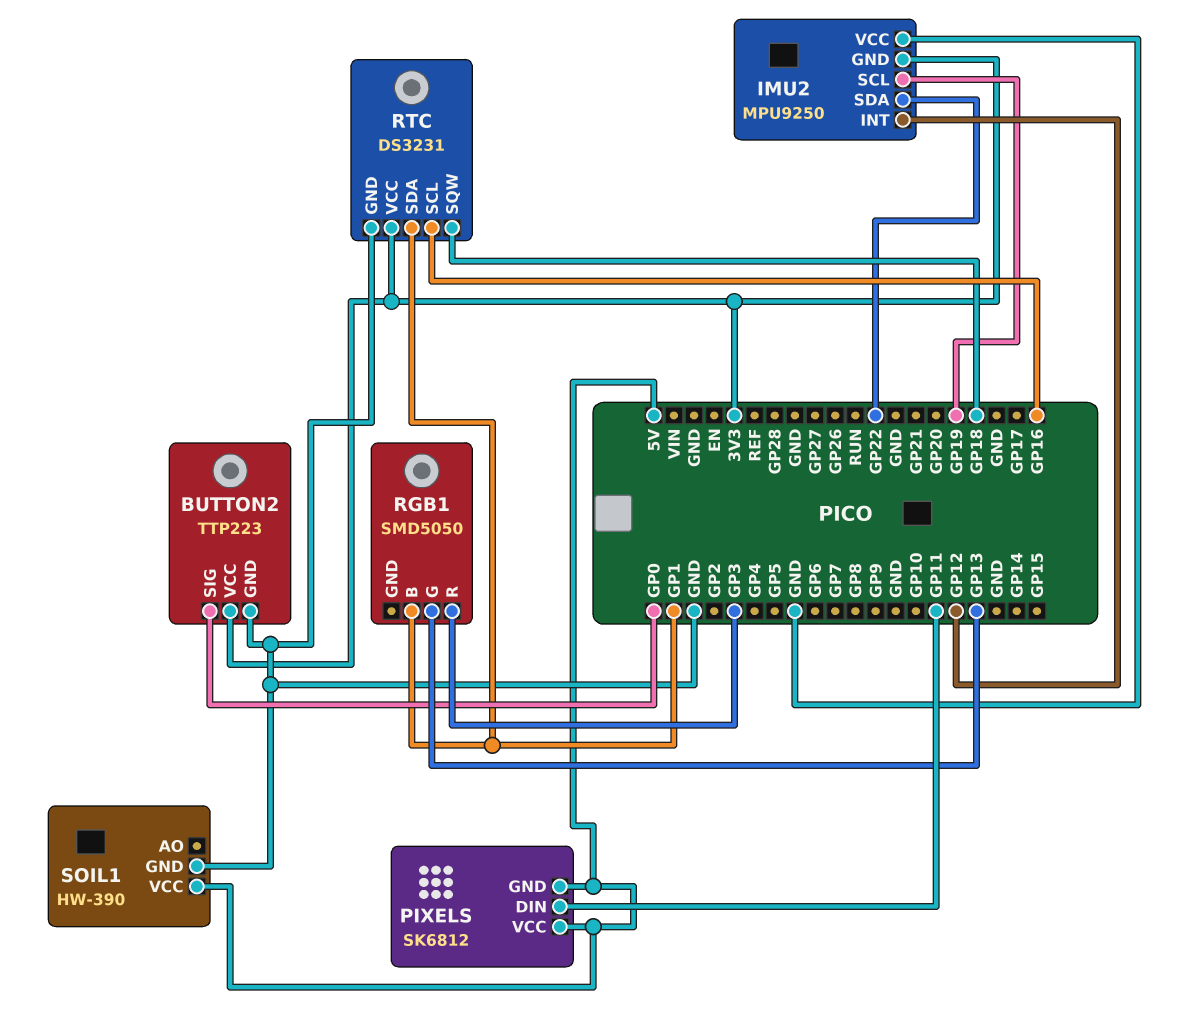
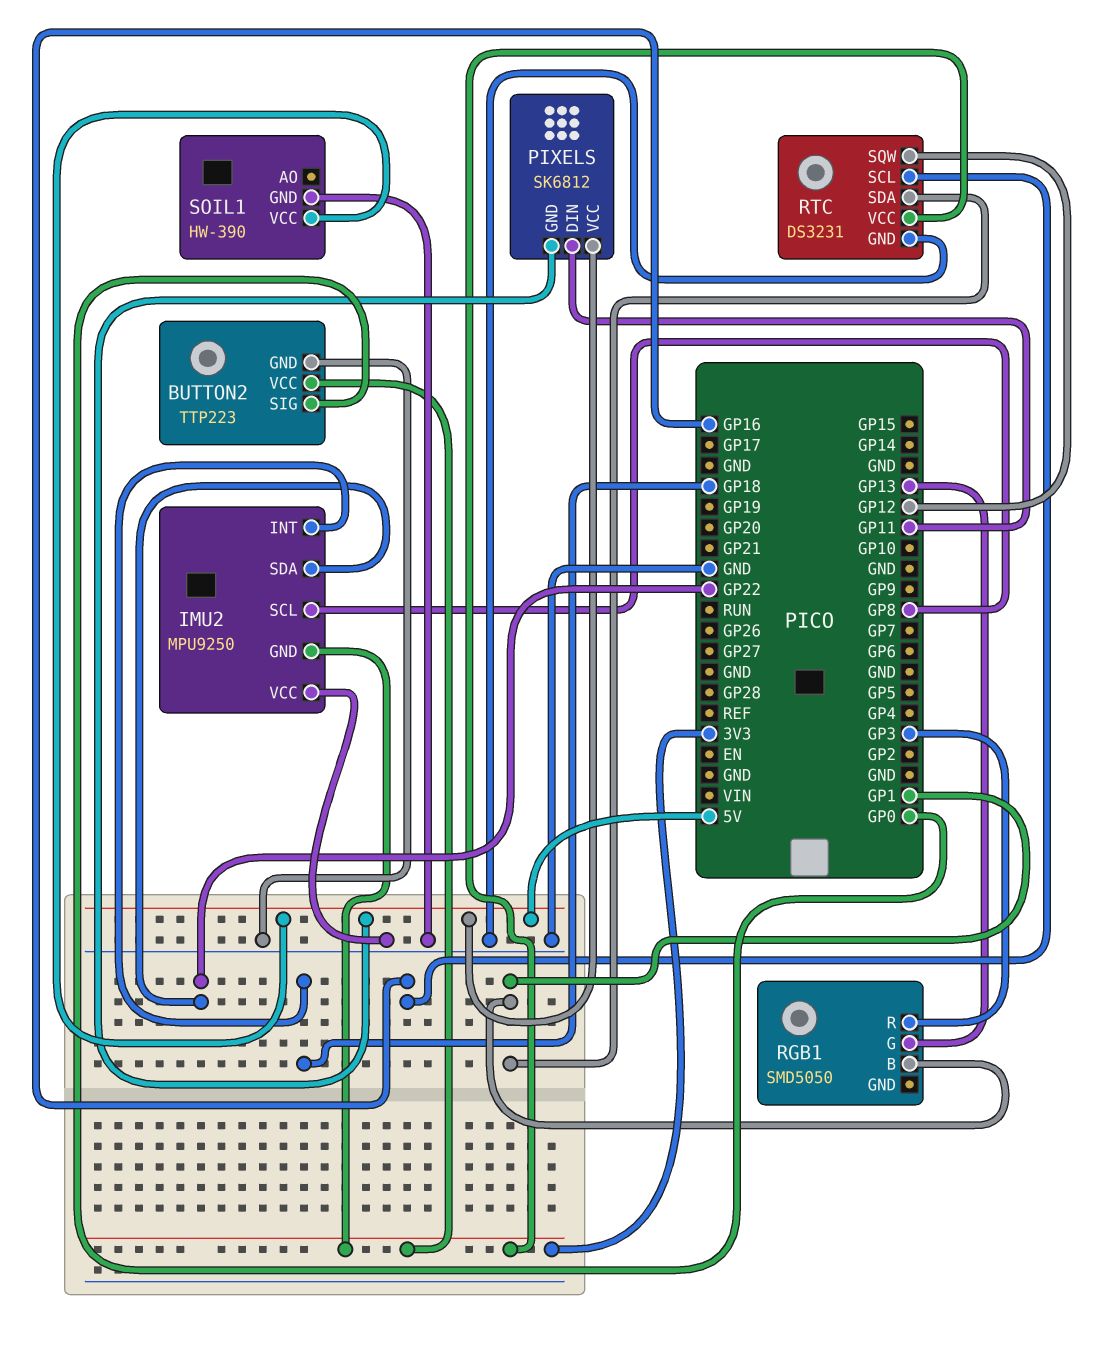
IMU2 pin INT: GP12 -> GP18
IMU2 pin SCL: GP19 -> GP8
RTC pin SQW: GP18 -> GP12

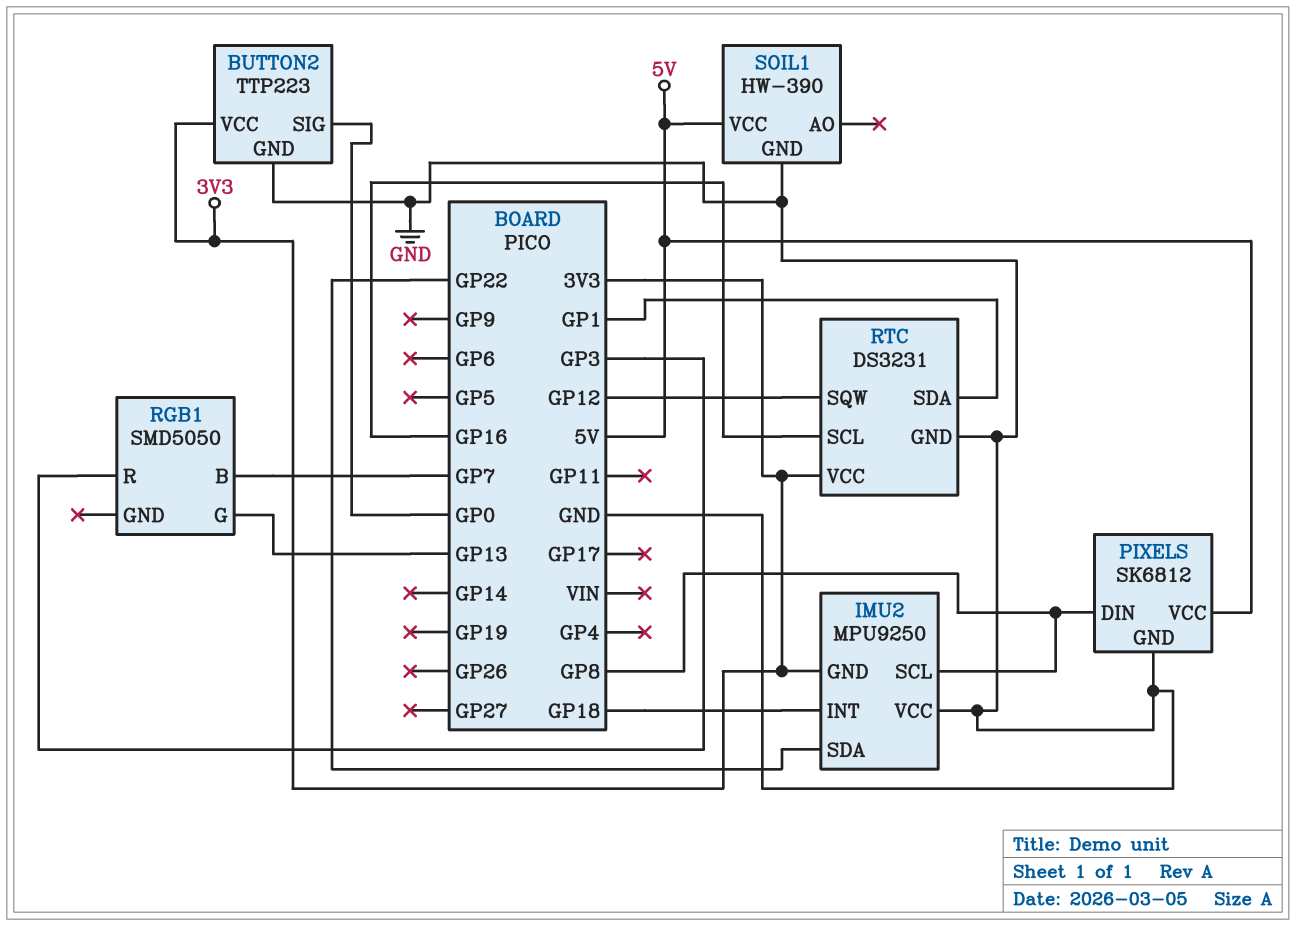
PIXELS pin DIN: GP11 -> GP8
PIXELS pin GND: 5V -> GND
RGB1 pin B: GP1 -> GP7

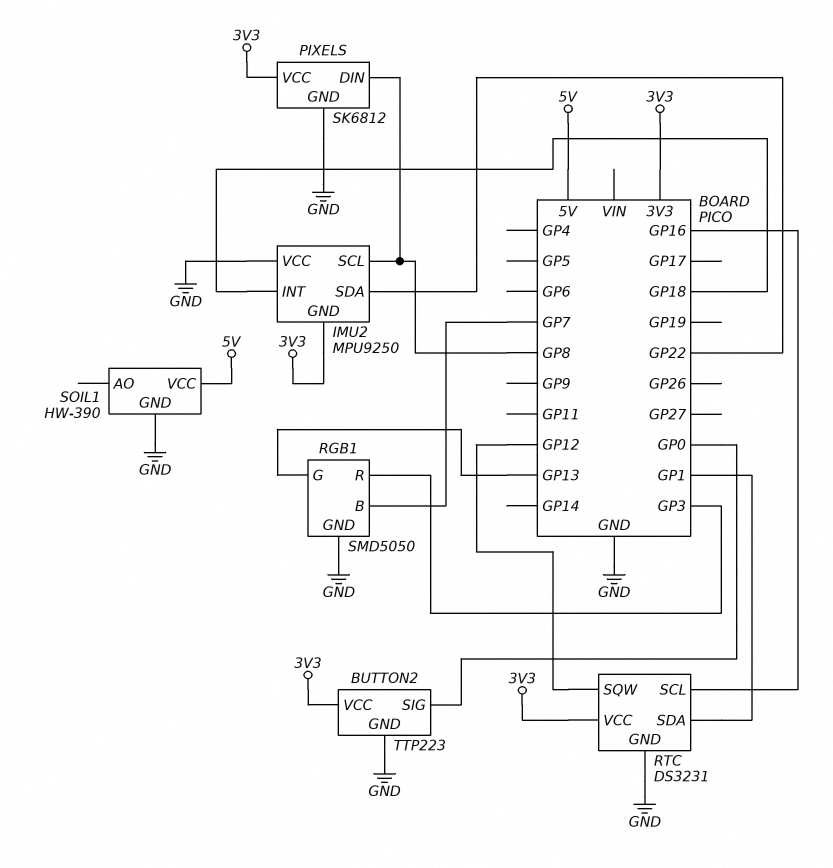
PIXELS pin VCC: 5V -> 3V3
RGB1 pin GND: none -> GND

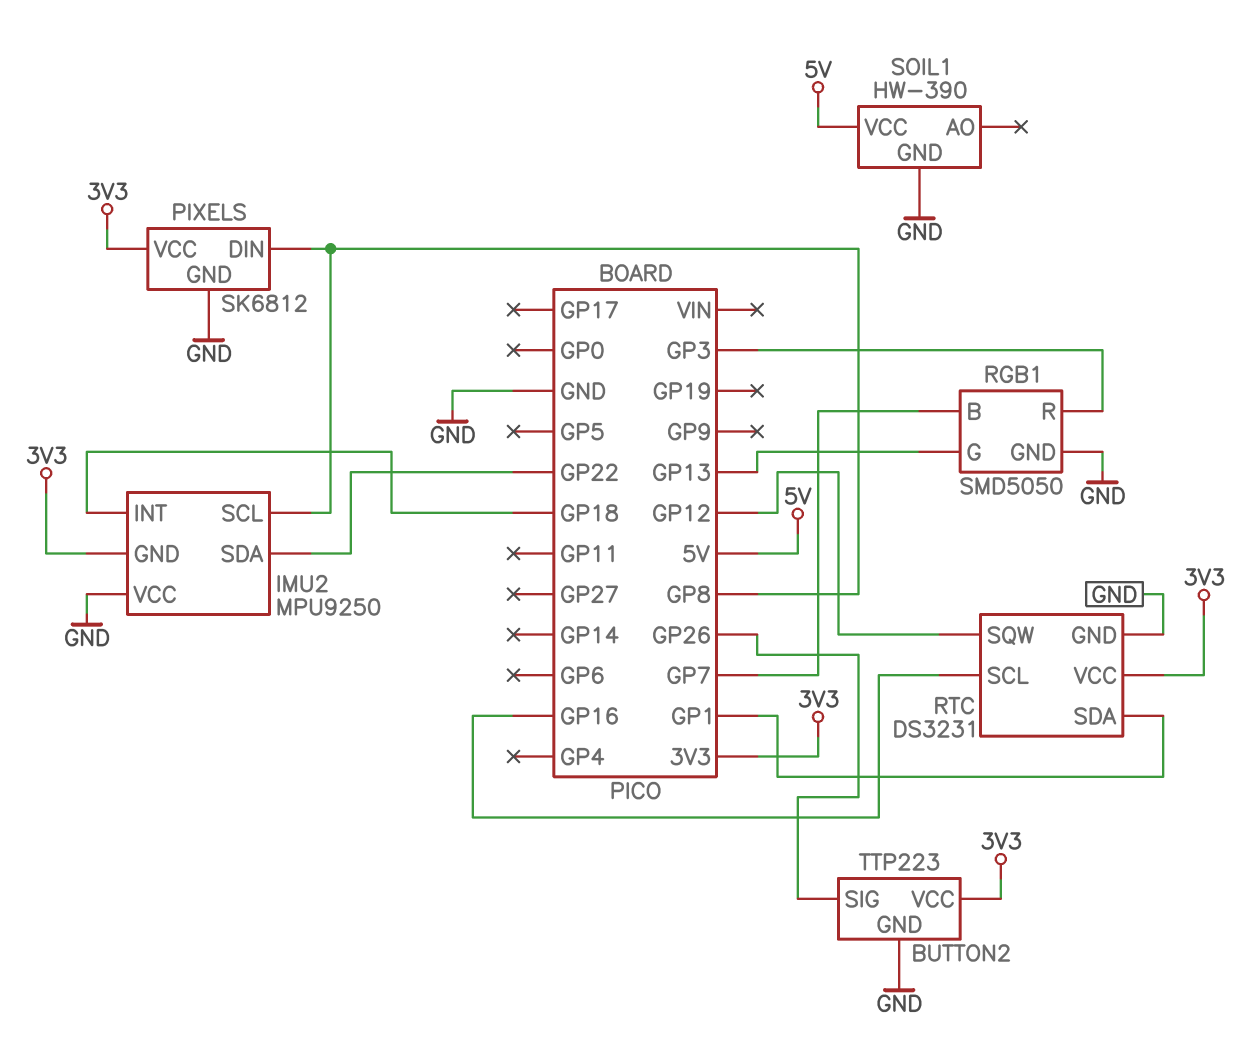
BUTTON2 pin SIG: GP0 -> GP26

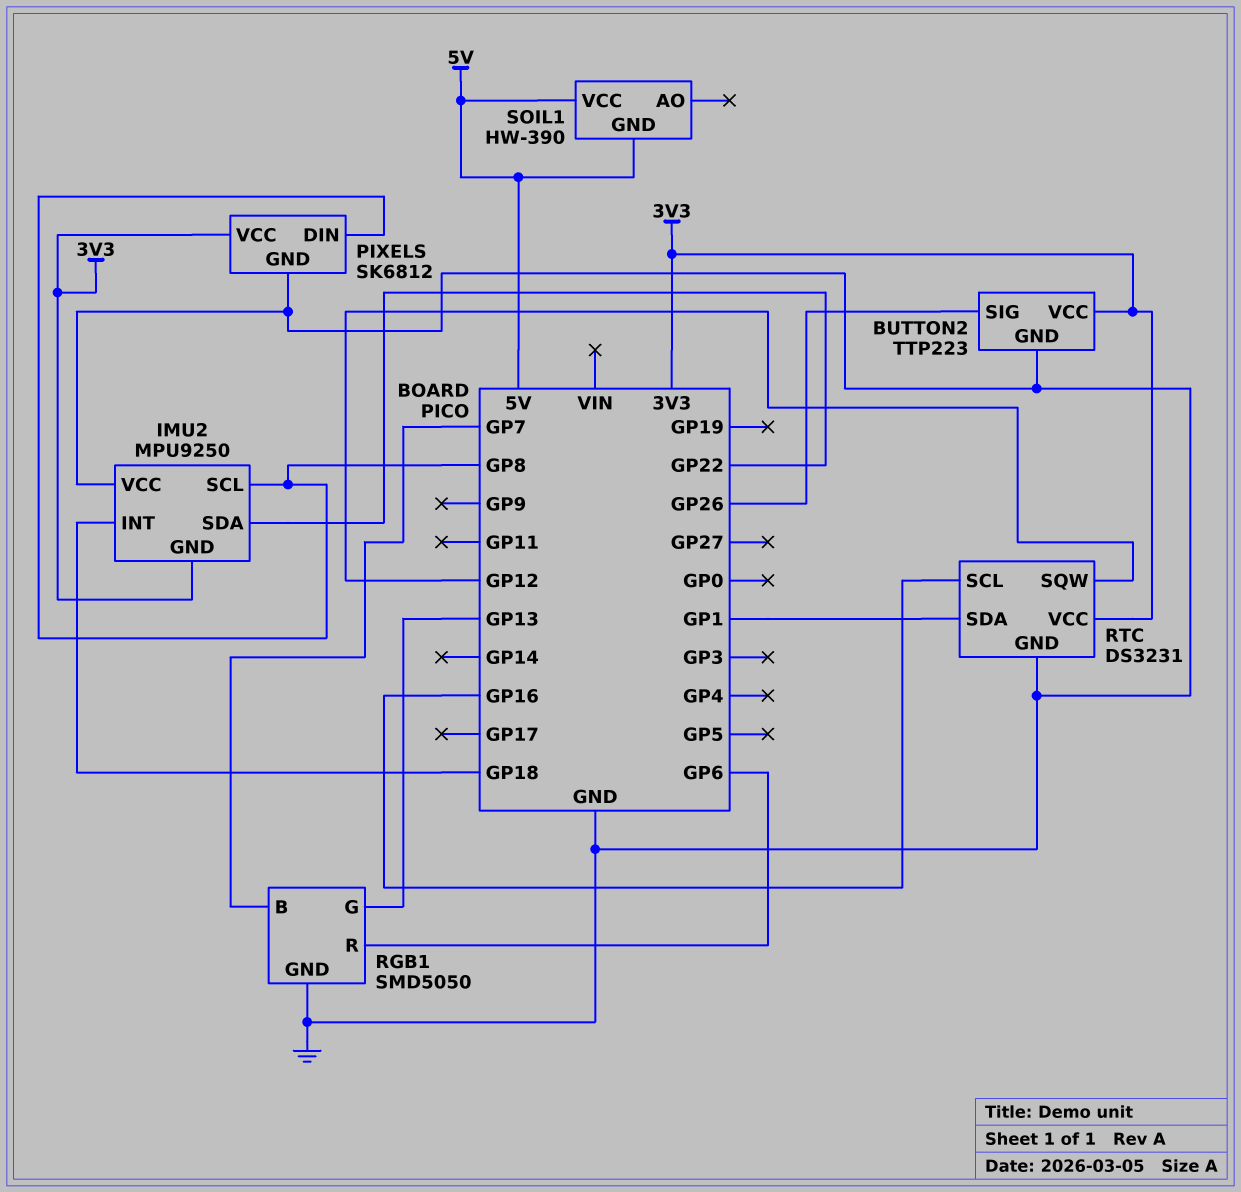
RGB1 pin R: GP3 -> GP6
SOIL1 pin GND: GND -> 5V

